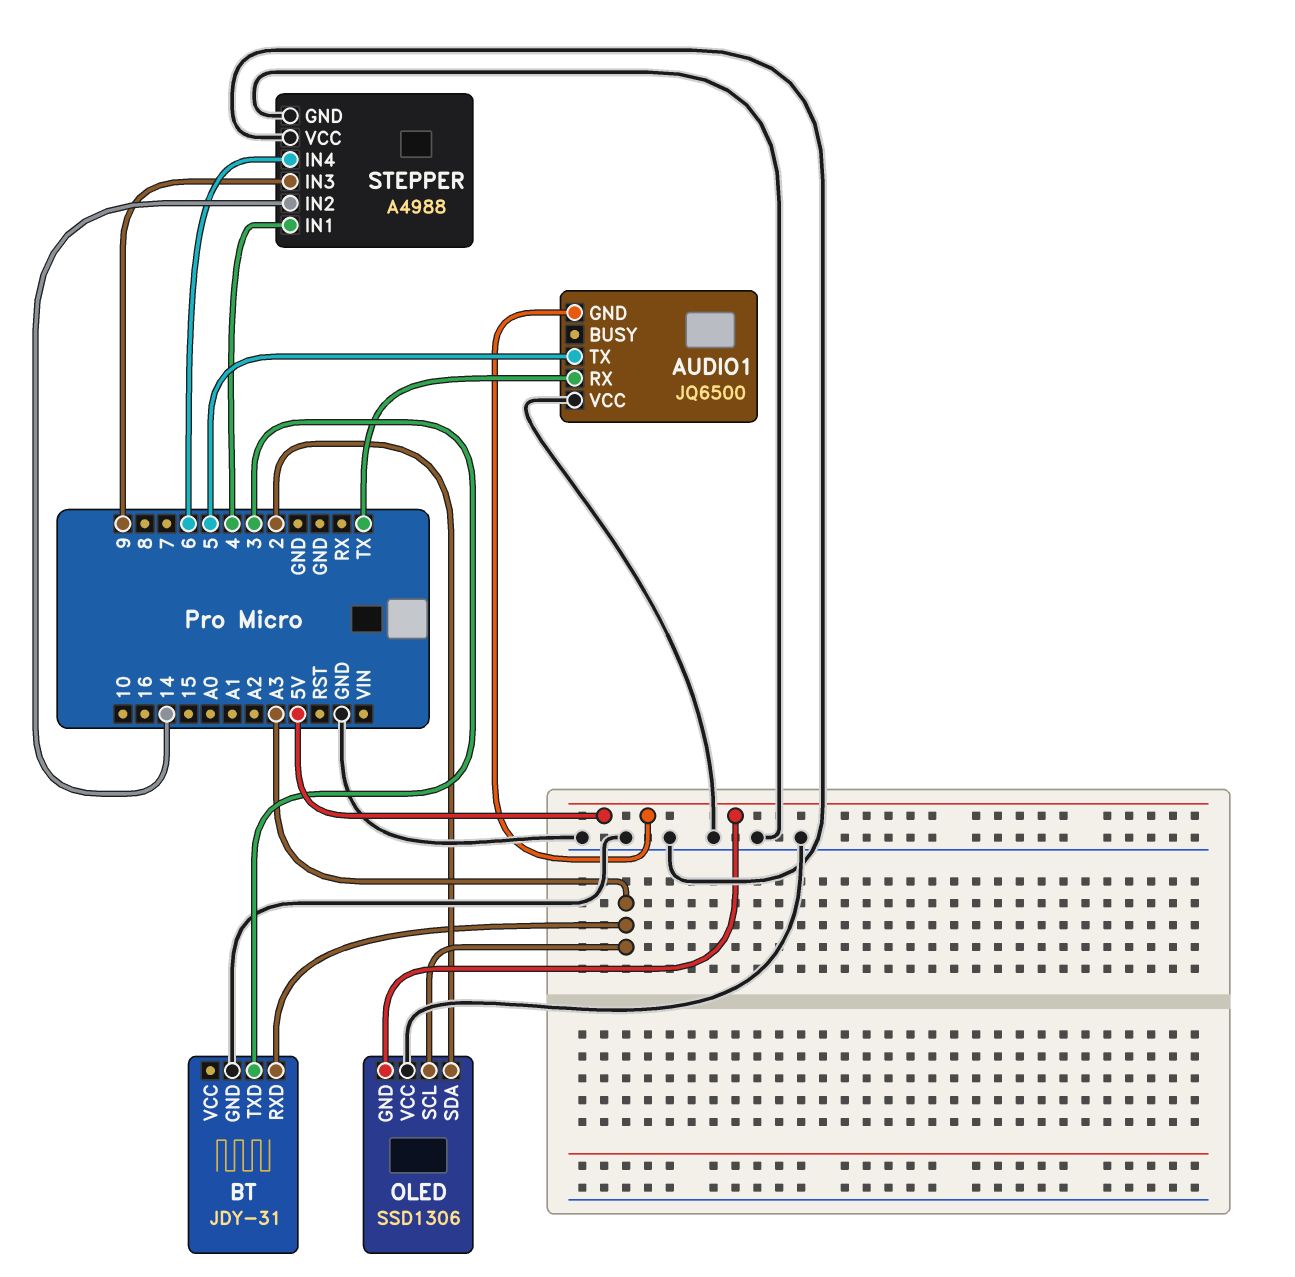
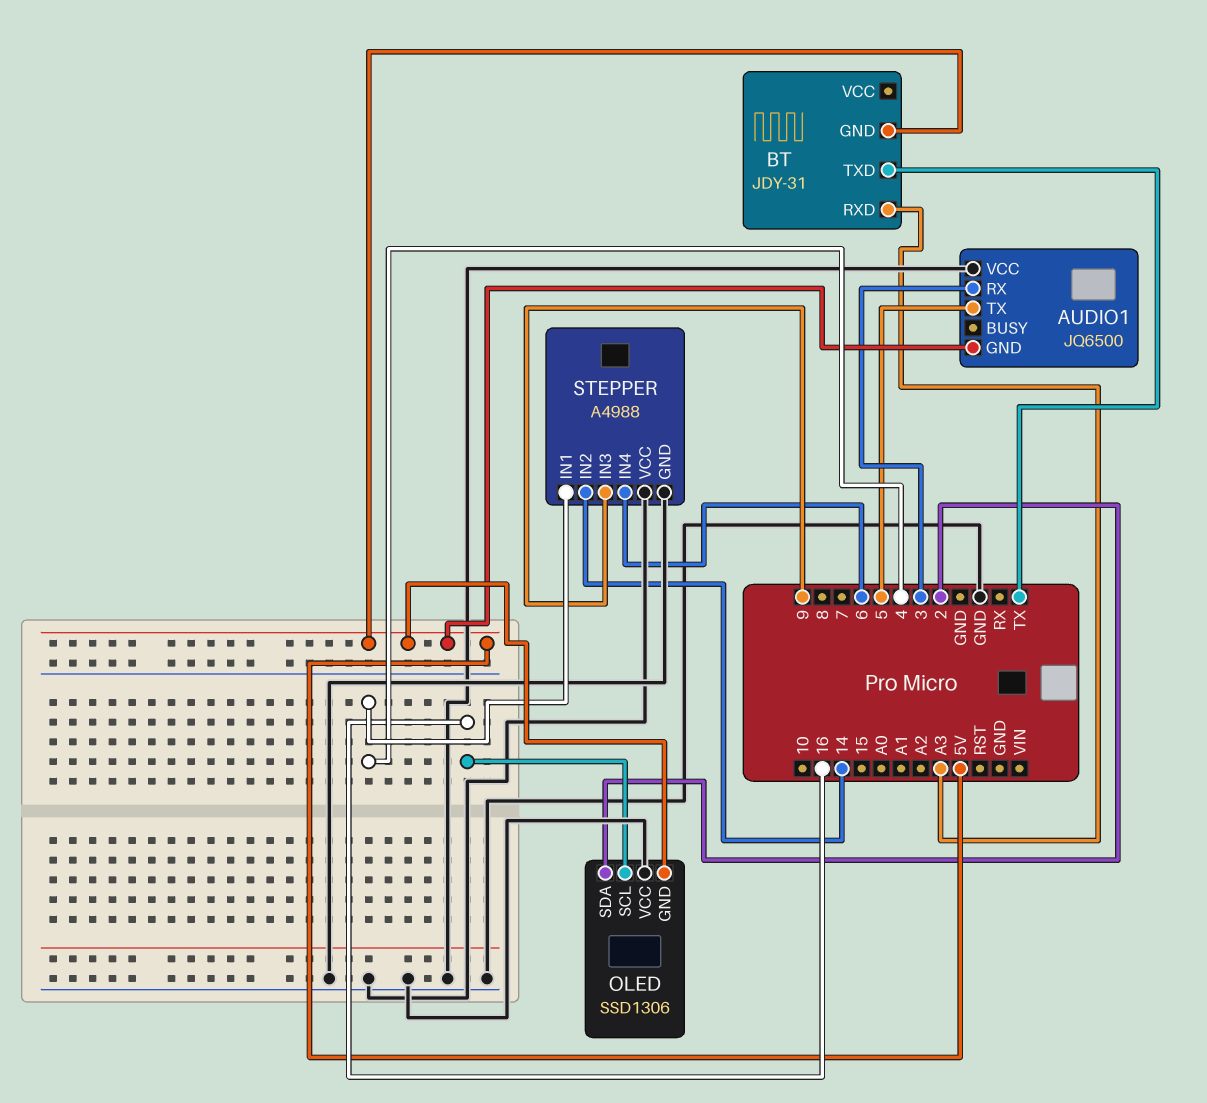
AUDIO1 pin RX: TX -> 3
BT pin GND: GND -> 5V
BT pin TXD: 3 -> TX
OLED pin SCL: A3 -> 16

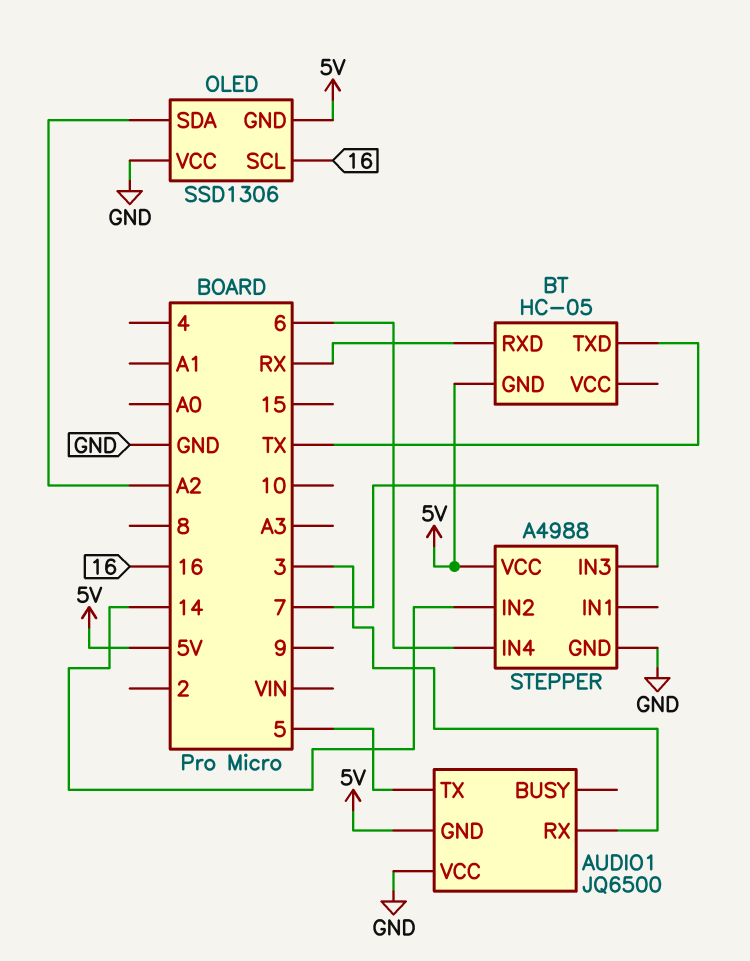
BT: JDY-31 -> HC-05
BT pin RXD: A3 -> RX
OLED pin SDA: 2 -> A2
STEPPER pin IN1: 4 -> none
STEPPER pin IN3: 9 -> 7
STEPPER pin VCC: GND -> 5V

